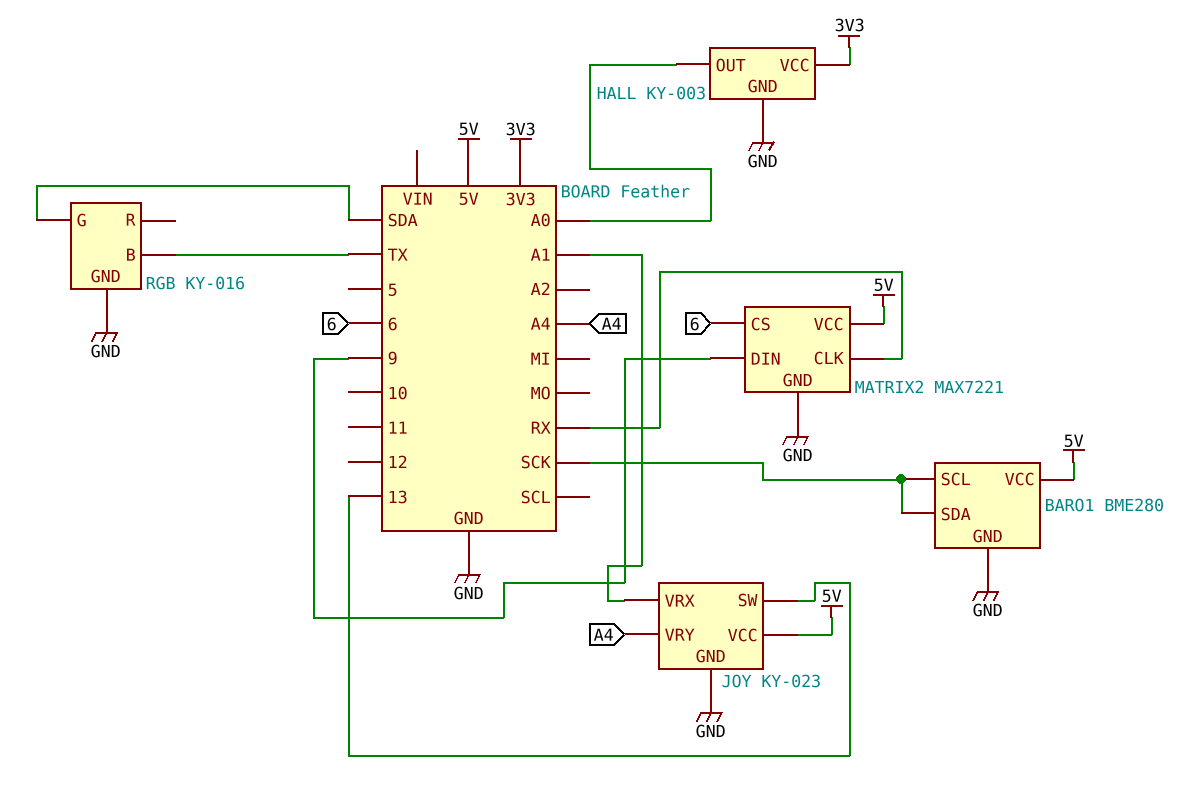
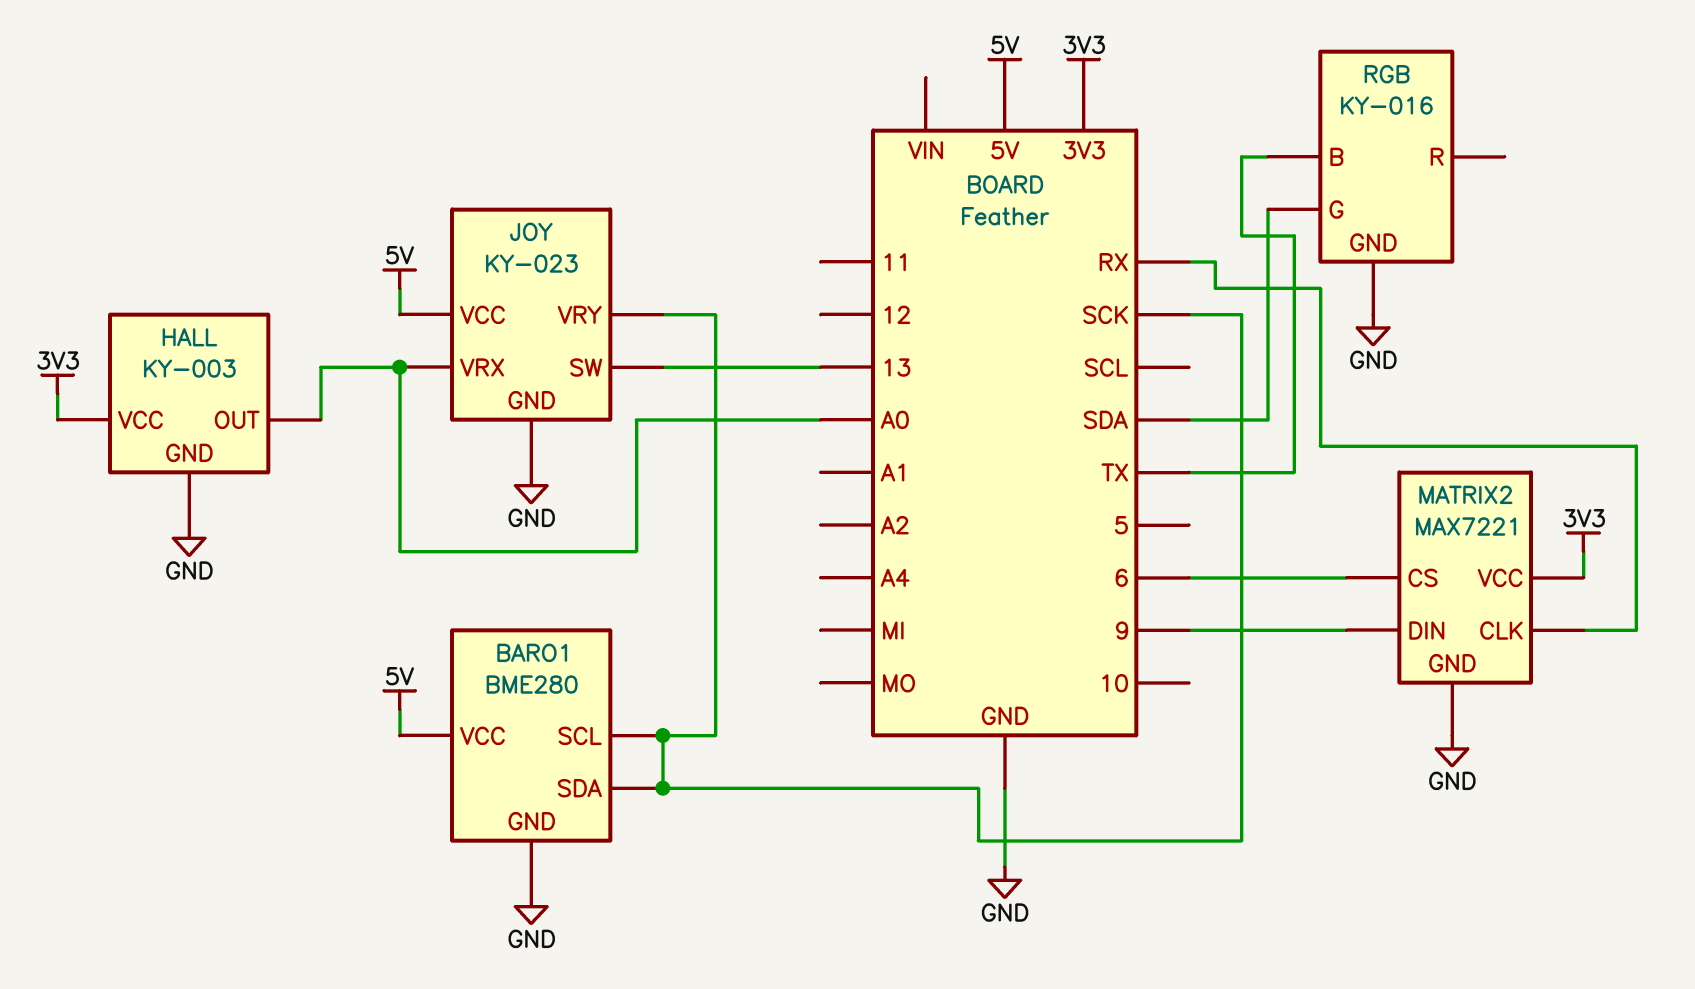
JOY pin VRX: A1 -> A0
JOY pin VRY: A4 -> SCK
MATRIX2 pin VCC: 5V -> 3V3

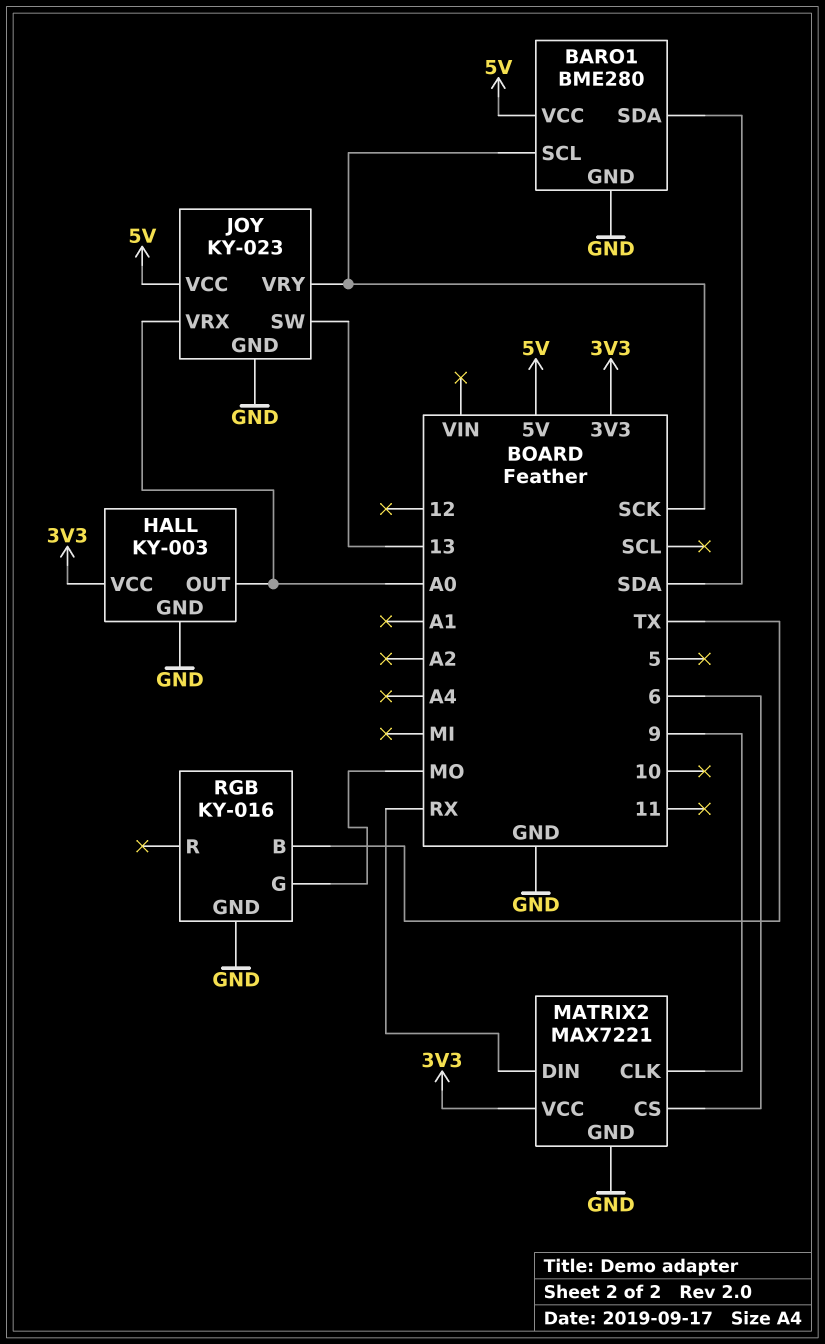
BARO1 pin SDA: SCK -> SDA
MATRIX2 pin CLK: RX -> 9
MATRIX2 pin DIN: 9 -> RX
RGB pin G: SDA -> MO

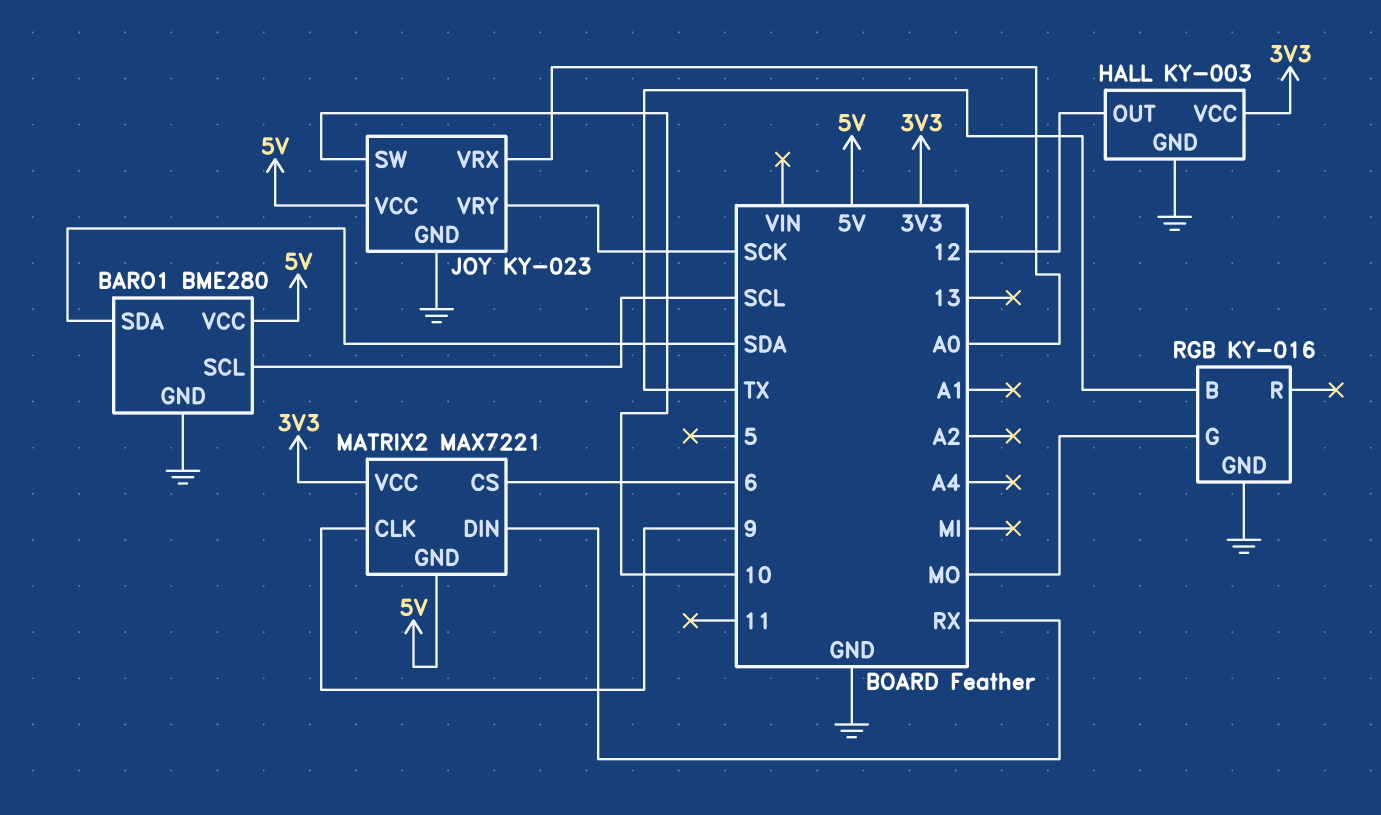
BARO1 pin SCL: SCK -> SCL
HALL pin OUT: A0 -> 12
JOY pin SW: 13 -> 10
MATRIX2 pin GND: GND -> 5V

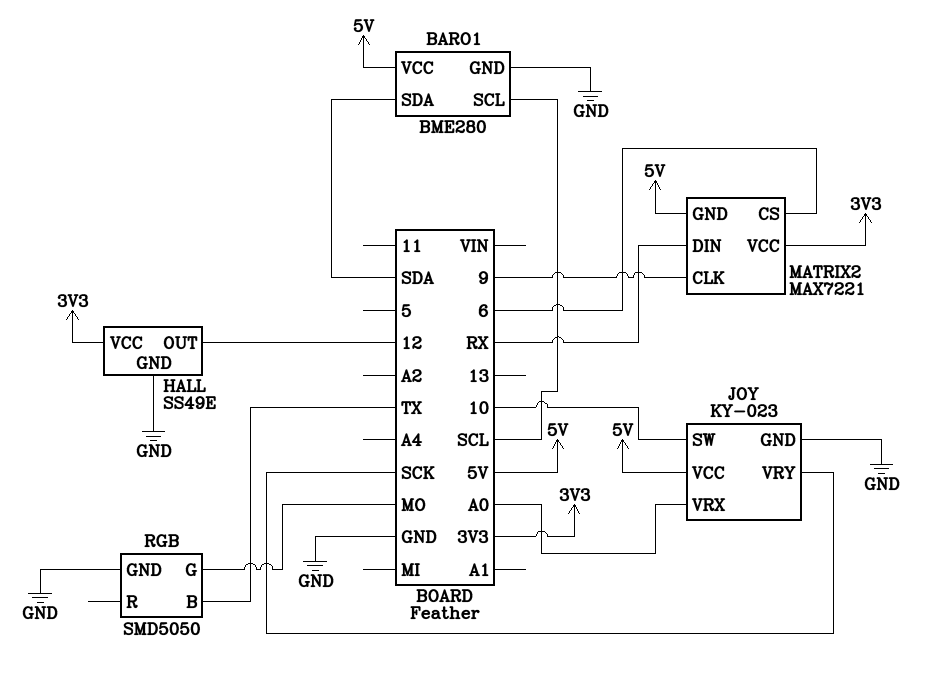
HALL: KY-003 -> SS49E
RGB: KY-016 -> SMD5050

